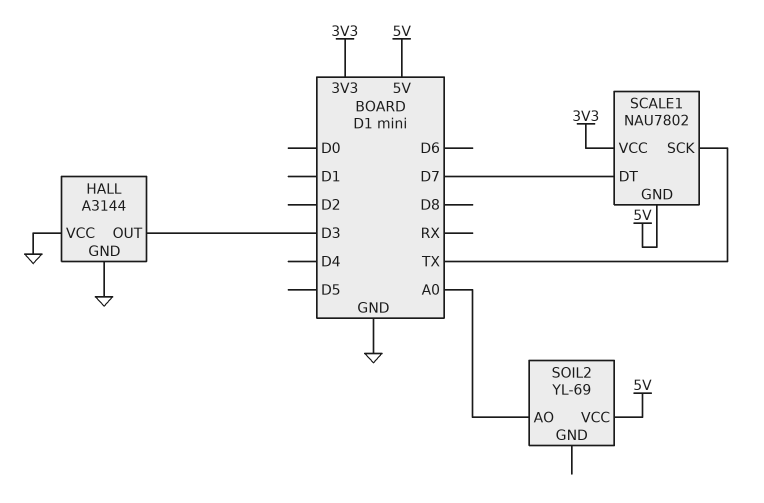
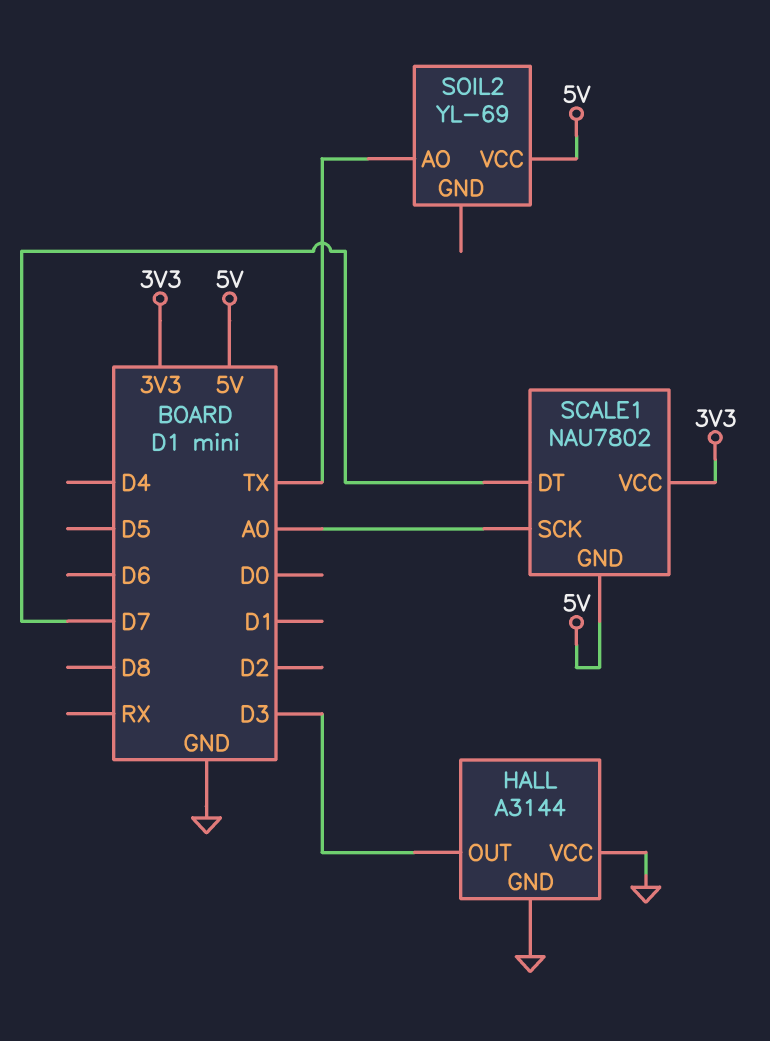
SCALE1 pin SCK: TX -> A0
SOIL2 pin AO: A0 -> TX

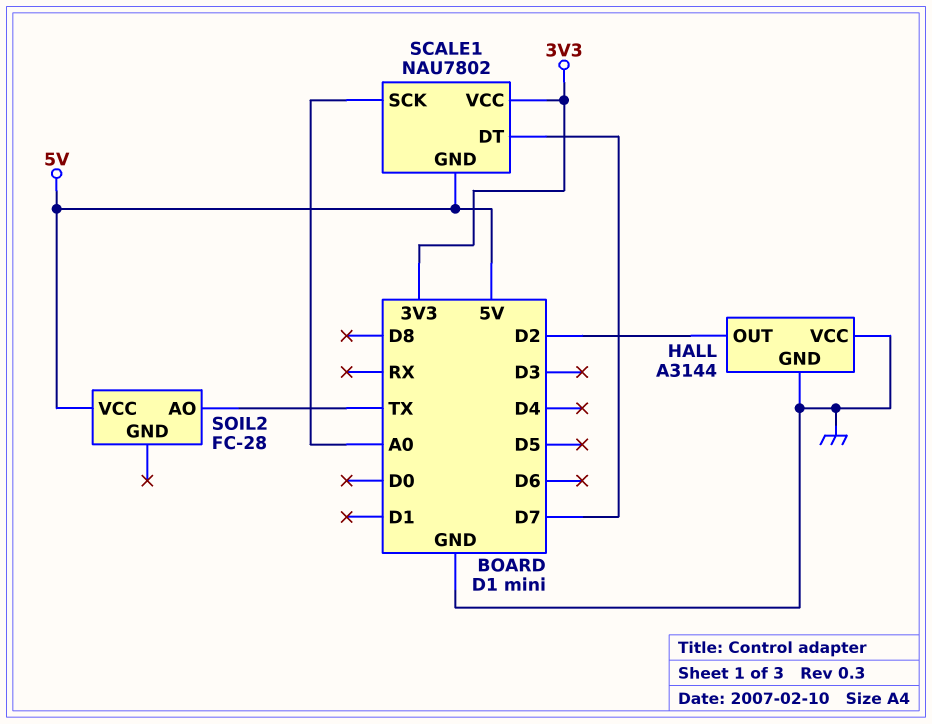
HALL pin OUT: D3 -> D2
SOIL2: YL-69 -> FC-28

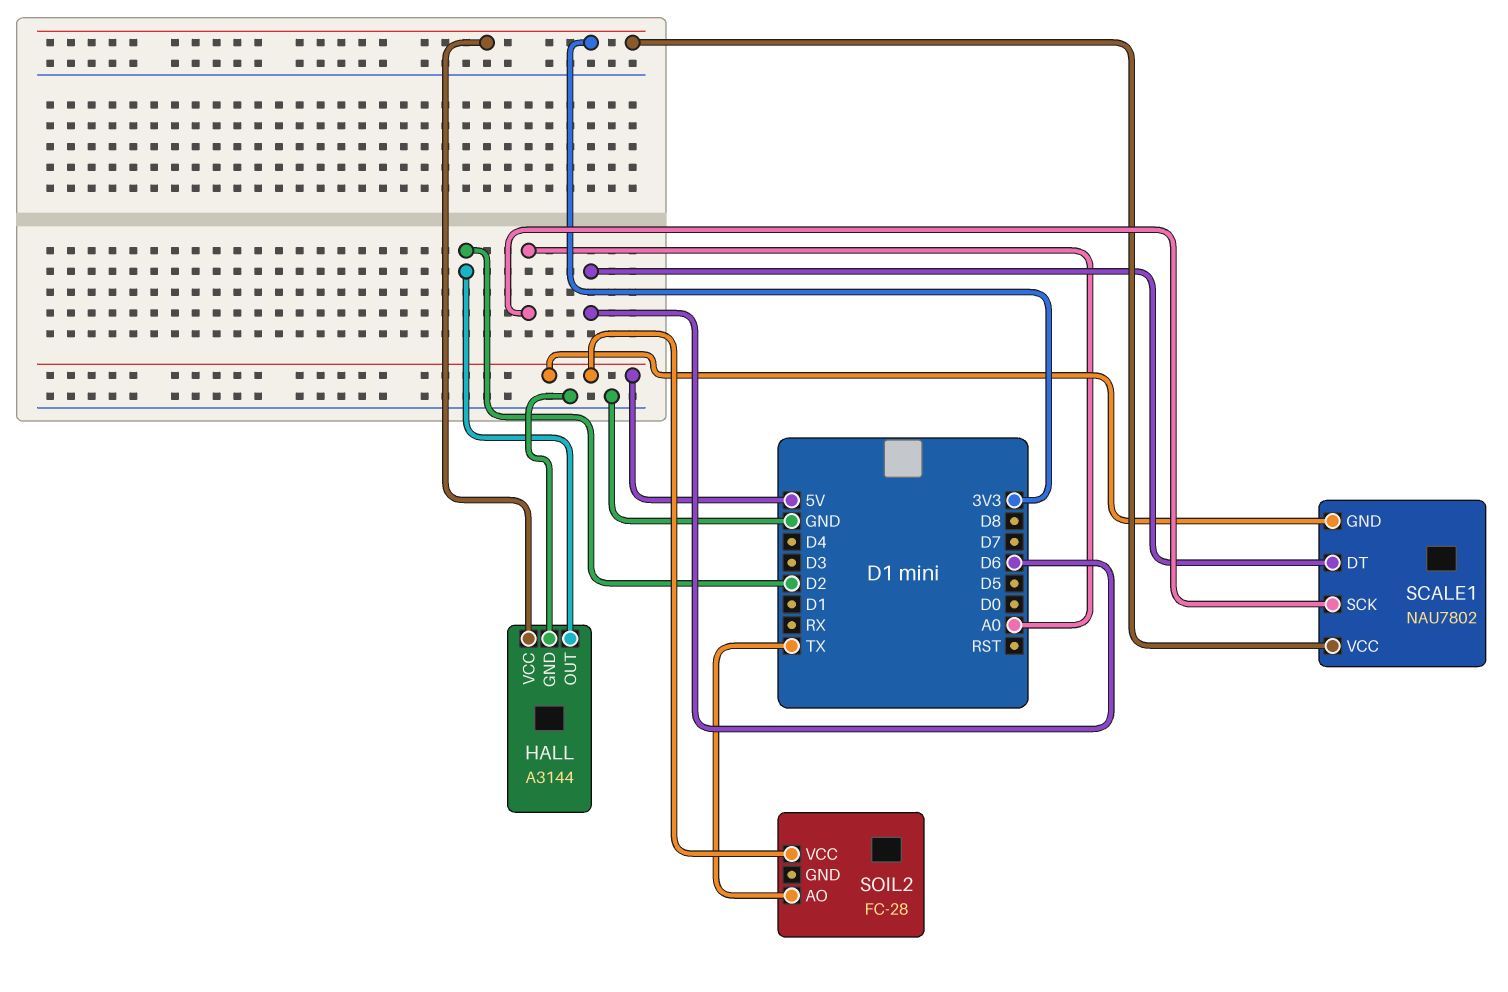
HALL pin VCC: GND -> 3V3
SCALE1 pin DT: D7 -> D6

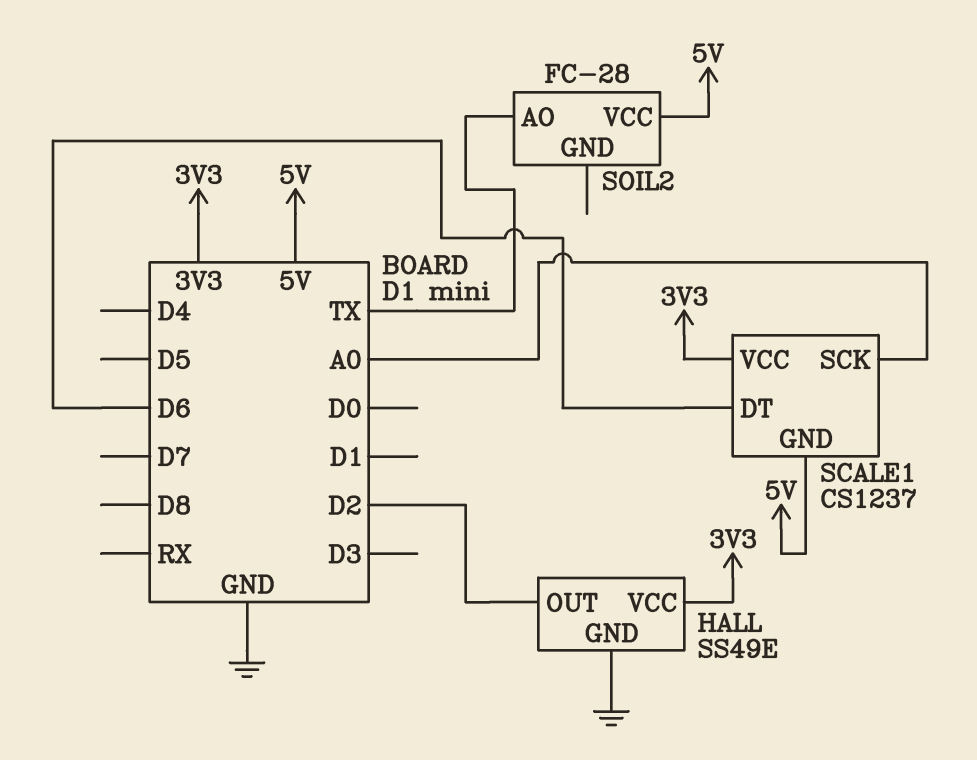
HALL: A3144 -> SS49E
SCALE1: NAU7802 -> CS1237

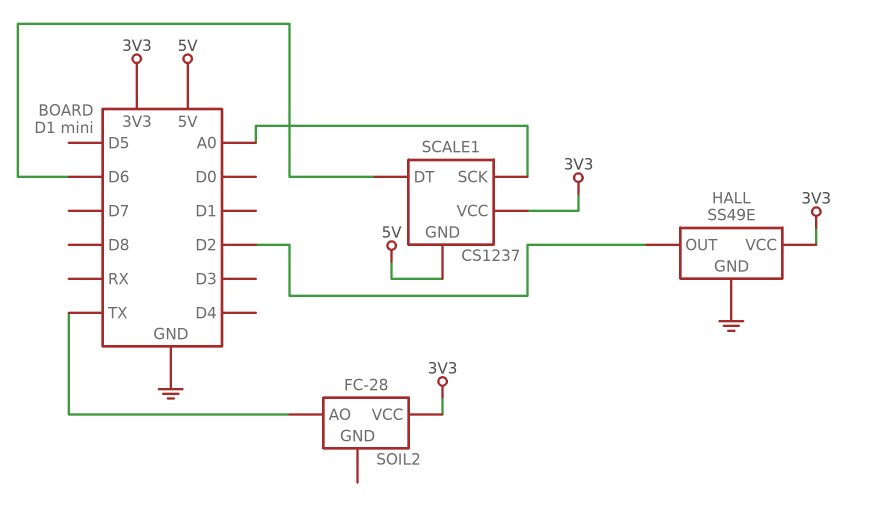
SOIL2 pin VCC: 5V -> 3V3

